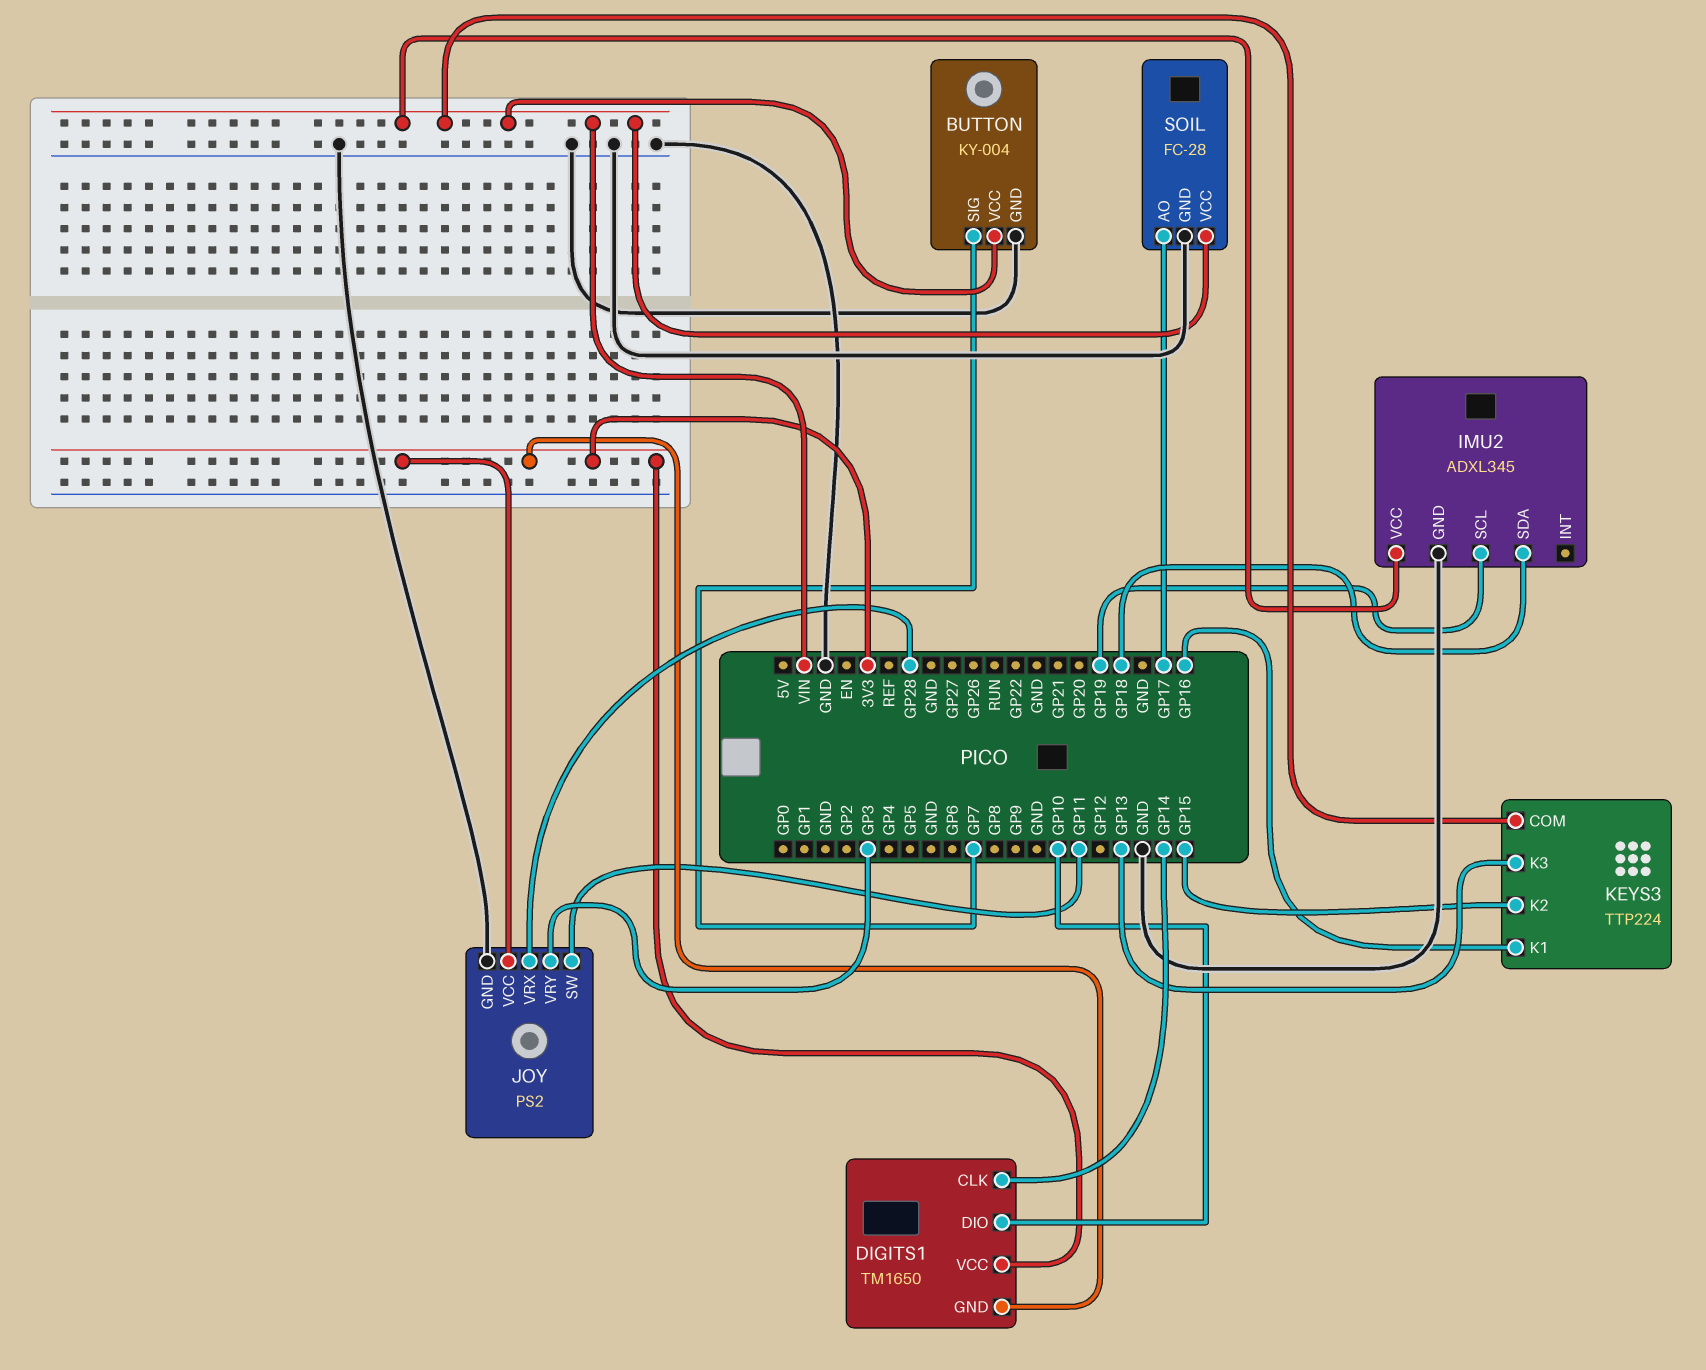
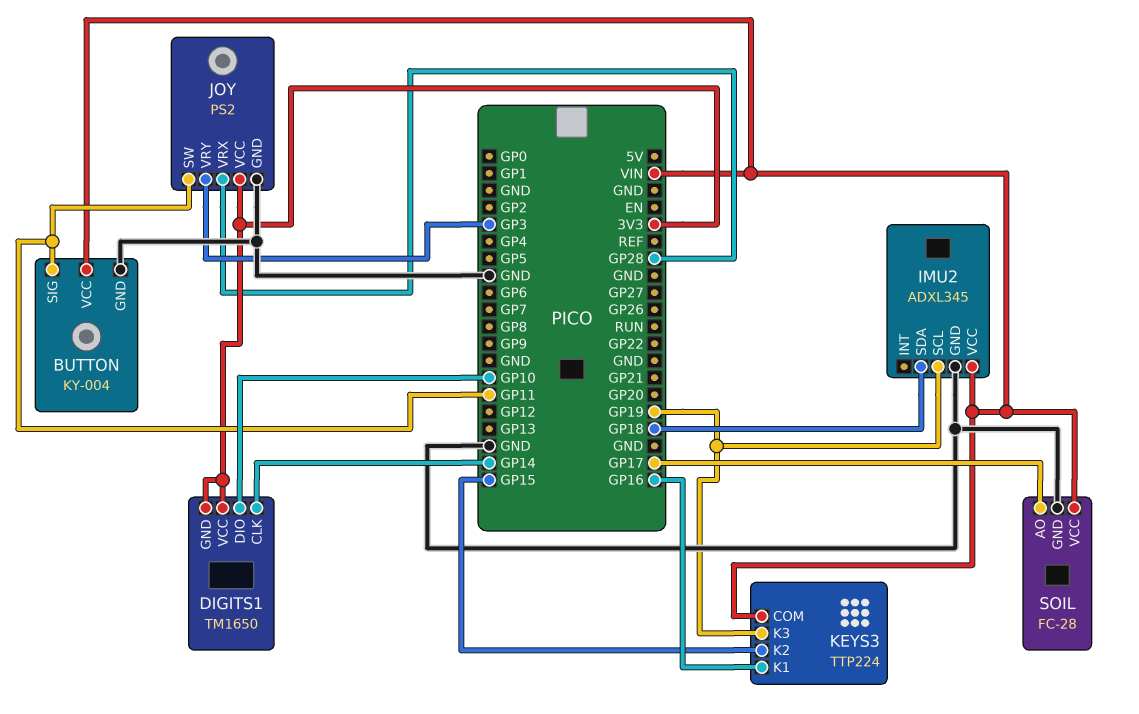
BUTTON pin SIG: GP7 -> GP11
KEYS3 pin K3: GP13 -> GP19

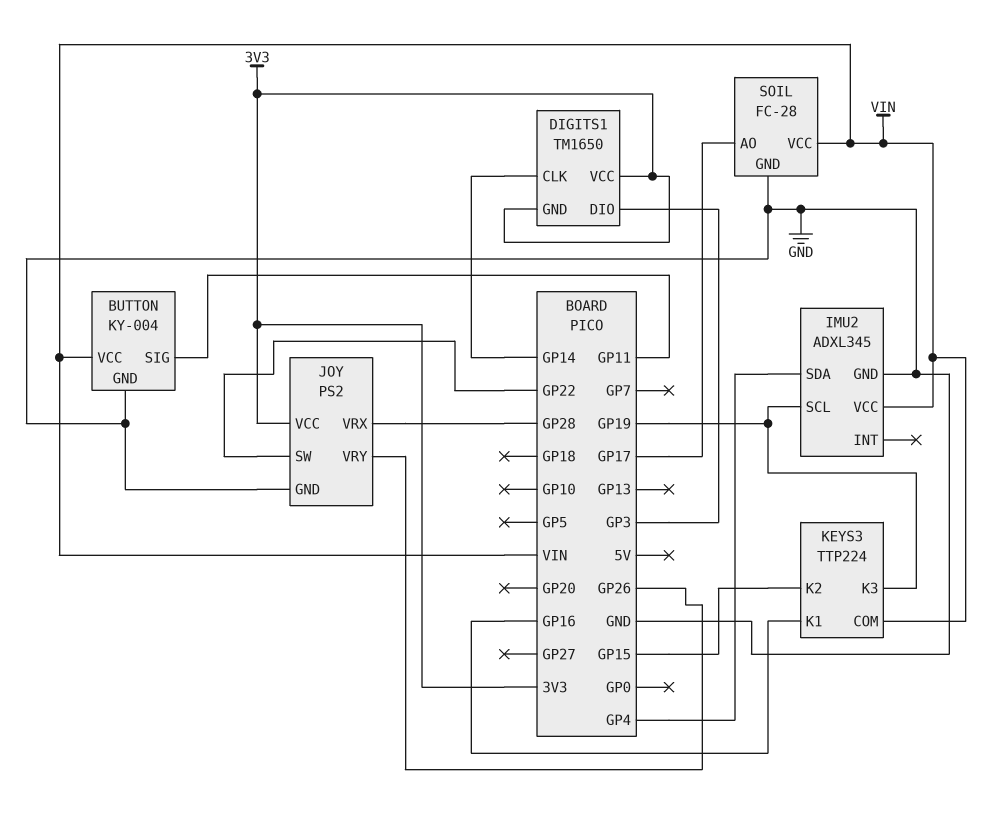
DIGITS1 pin DIO: GP10 -> GP3
IMU2 pin SDA: GP18 -> GP4
JOY pin SW: GP11 -> GP22
JOY pin VRY: GP3 -> GP26

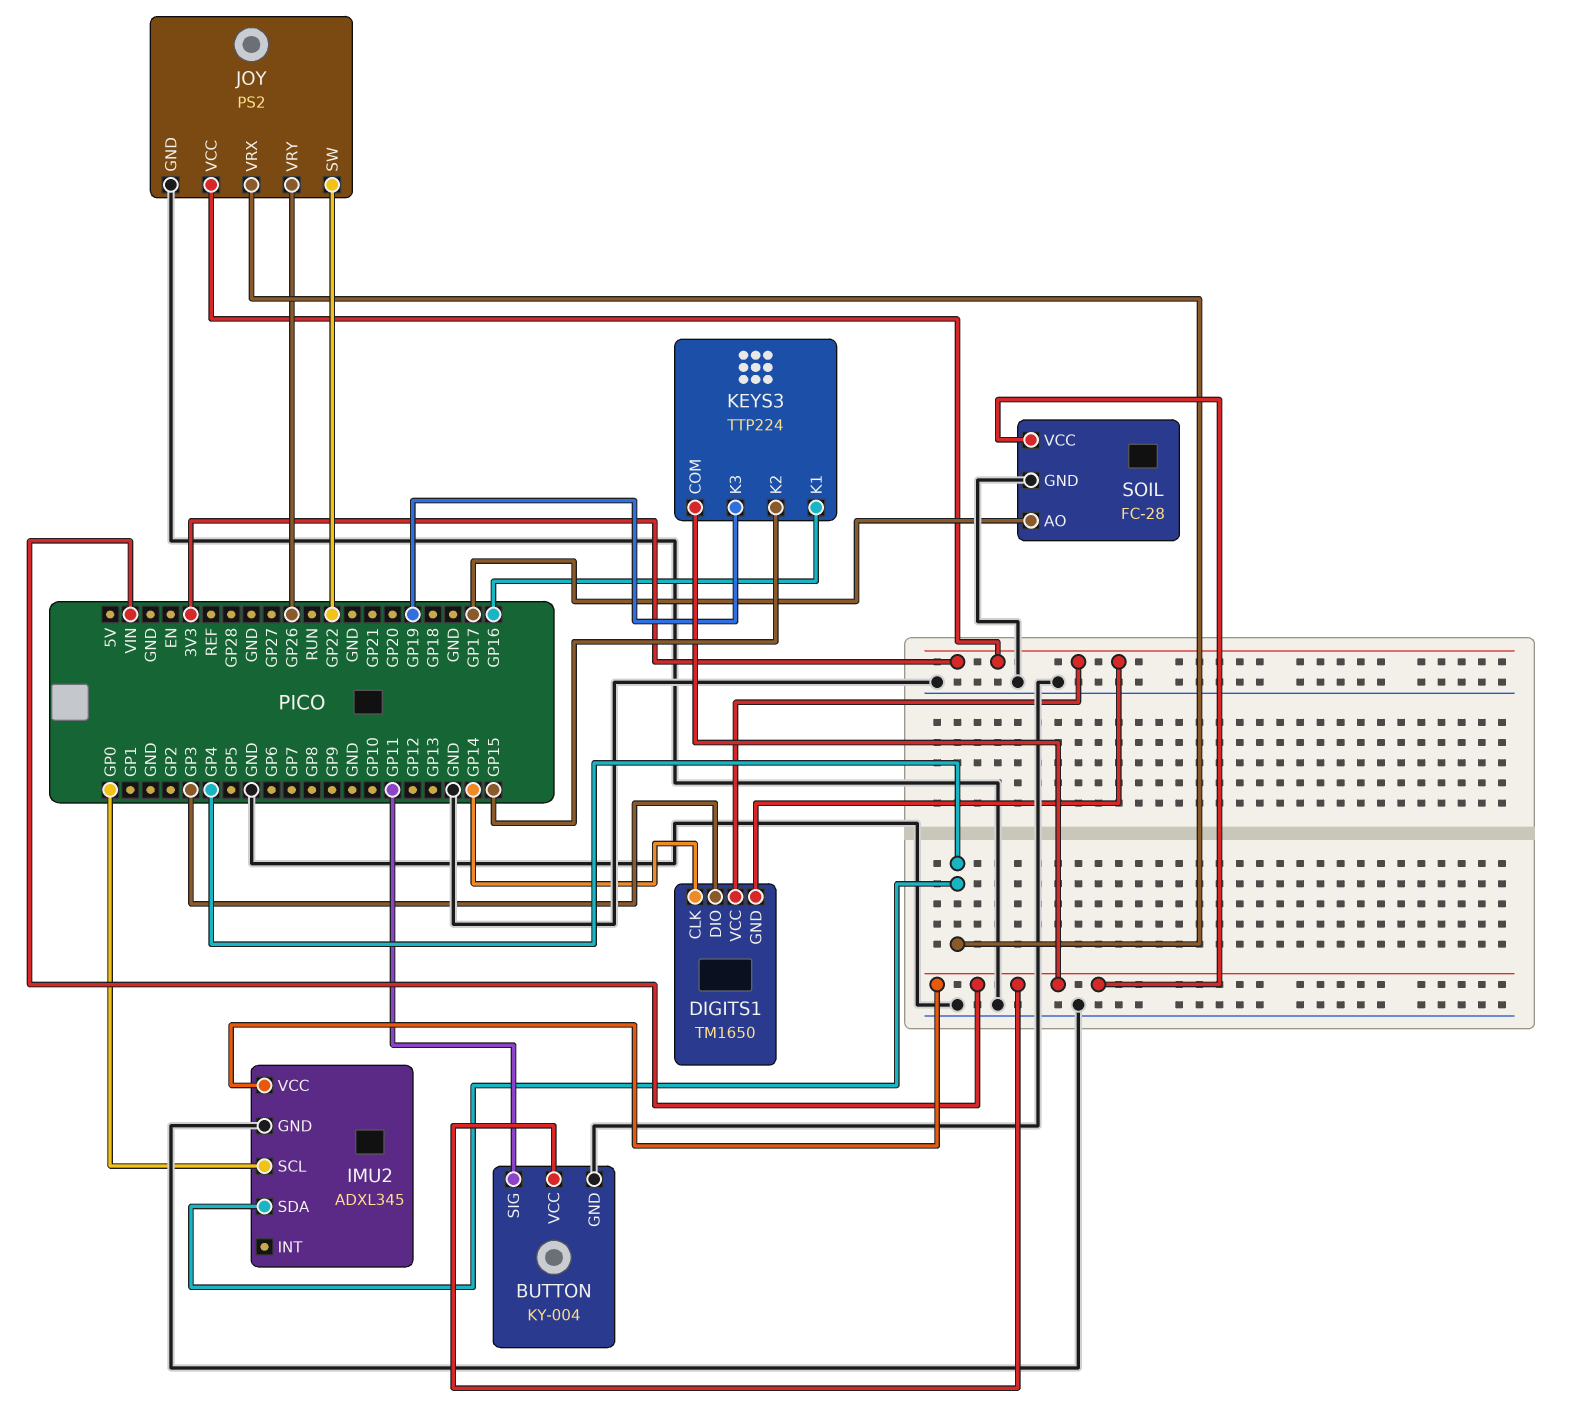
IMU2 pin SCL: GP19 -> GP0
JOY pin VRX: GP28 -> GP4

